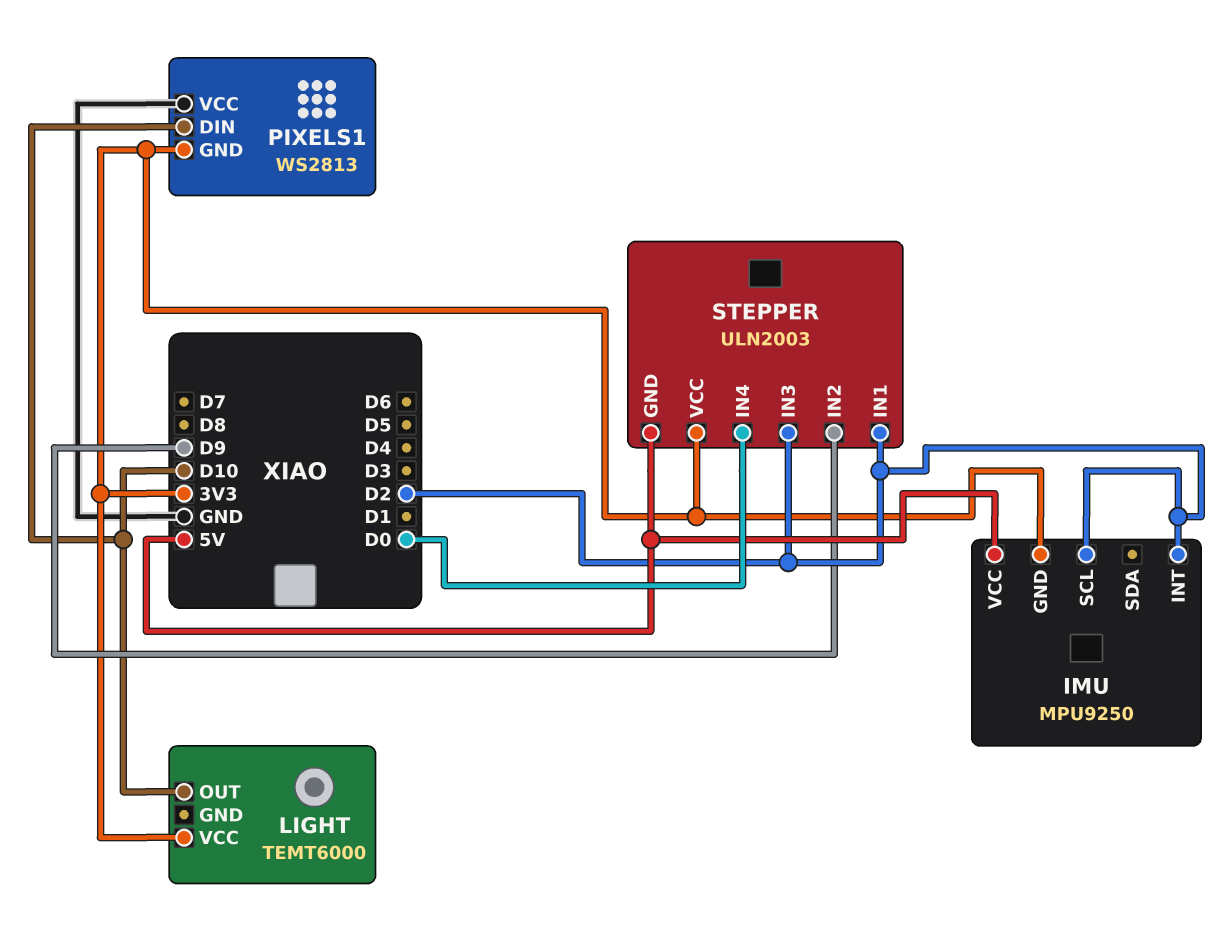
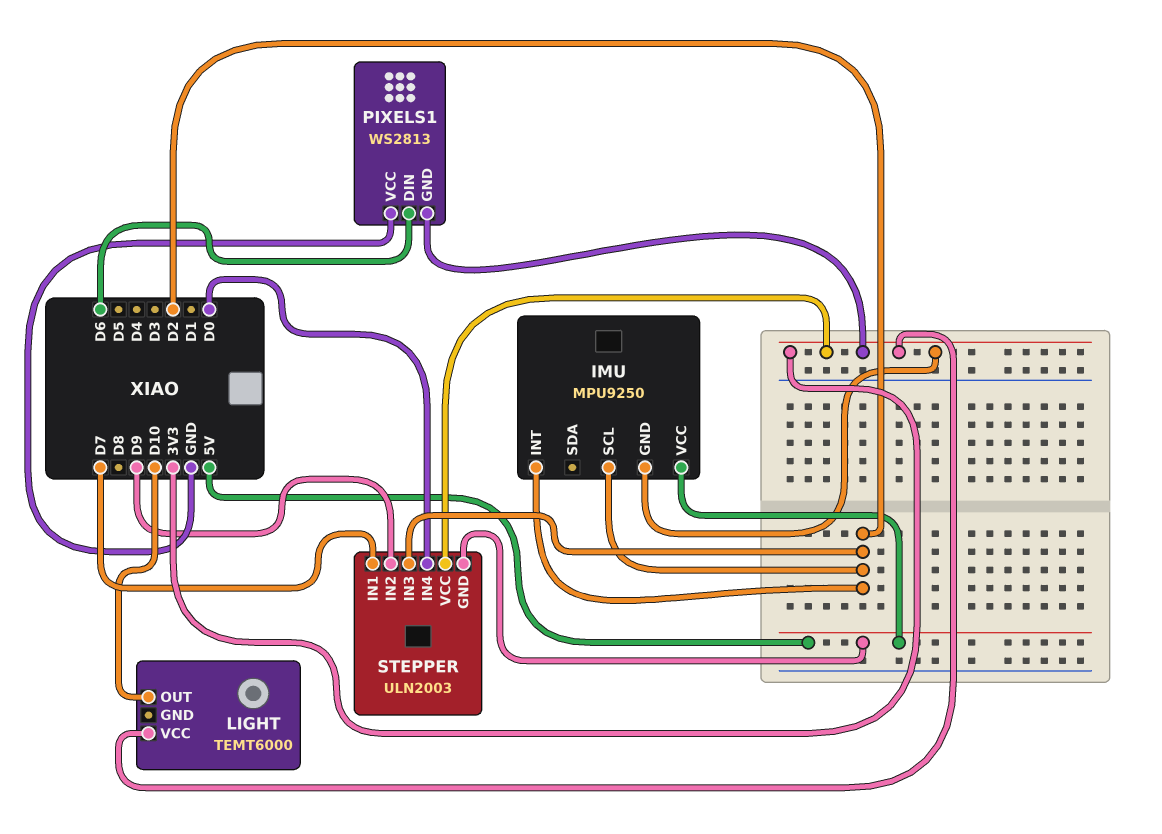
PIXELS1 pin DIN: D10 -> D6
STEPPER pin IN1: D2 -> D7

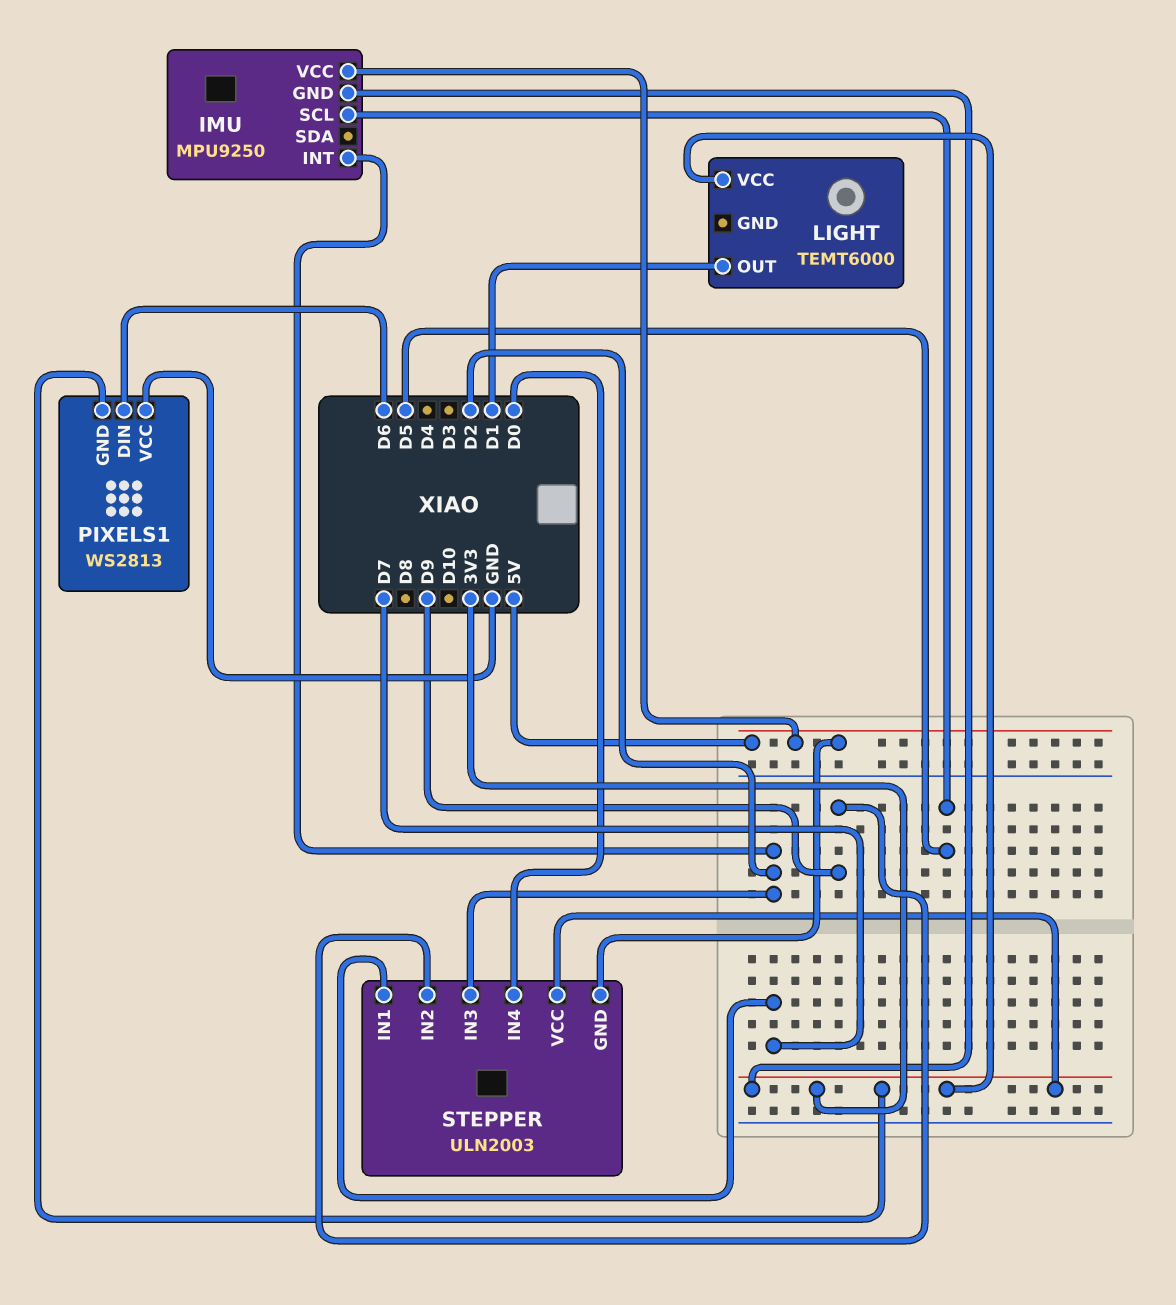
IMU pin SCL: D2 -> D5
LIGHT pin OUT: D10 -> D1

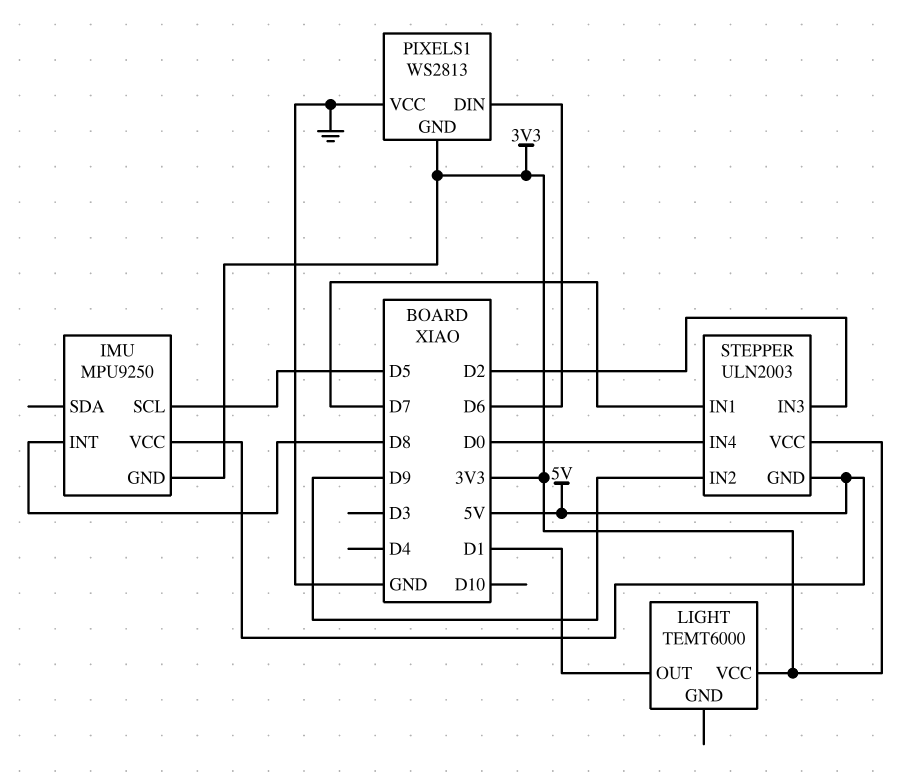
IMU pin INT: D2 -> D8

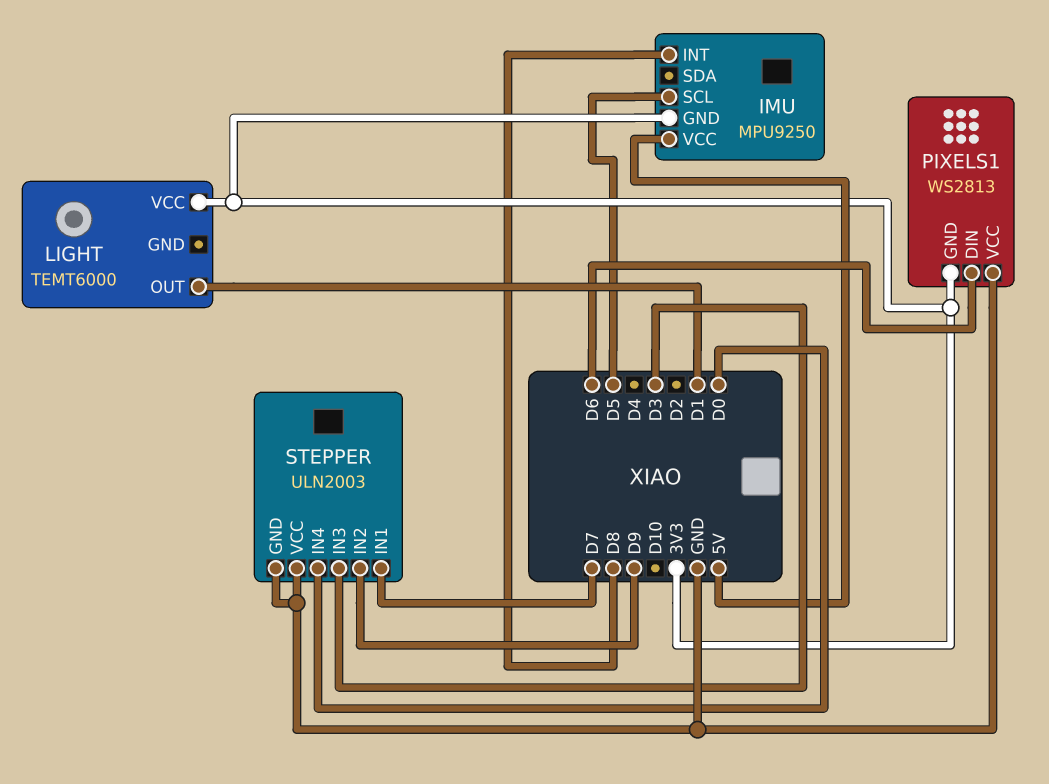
STEPPER pin GND: 5V -> GND
STEPPER pin IN3: D2 -> D3
STEPPER pin VCC: 3V3 -> GND

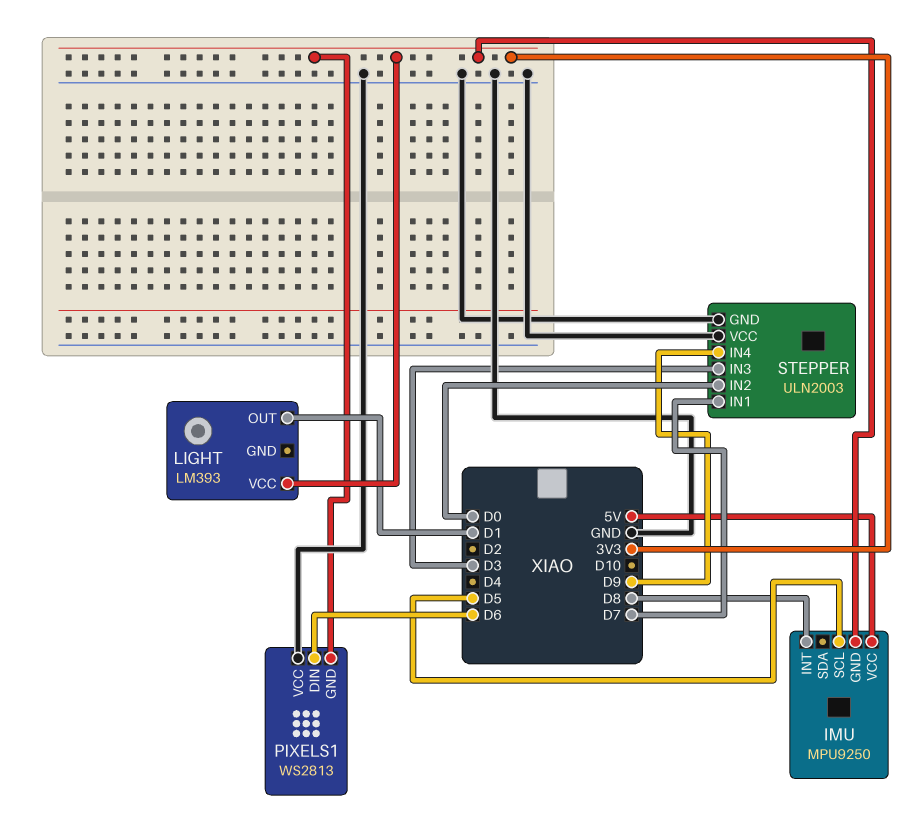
LIGHT: TEMT6000 -> LM393
STEPPER pin IN2: D9 -> D0
STEPPER pin IN4: D0 -> D9

